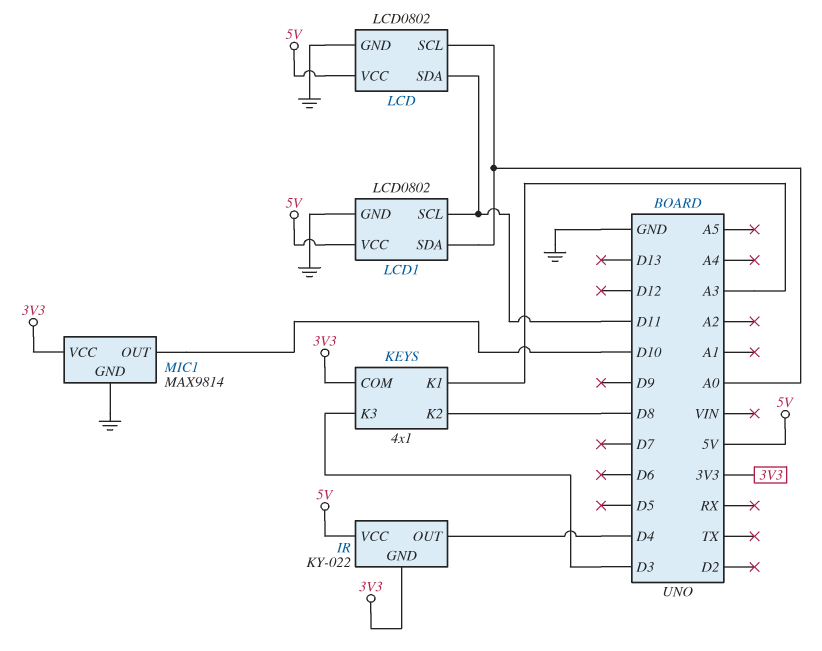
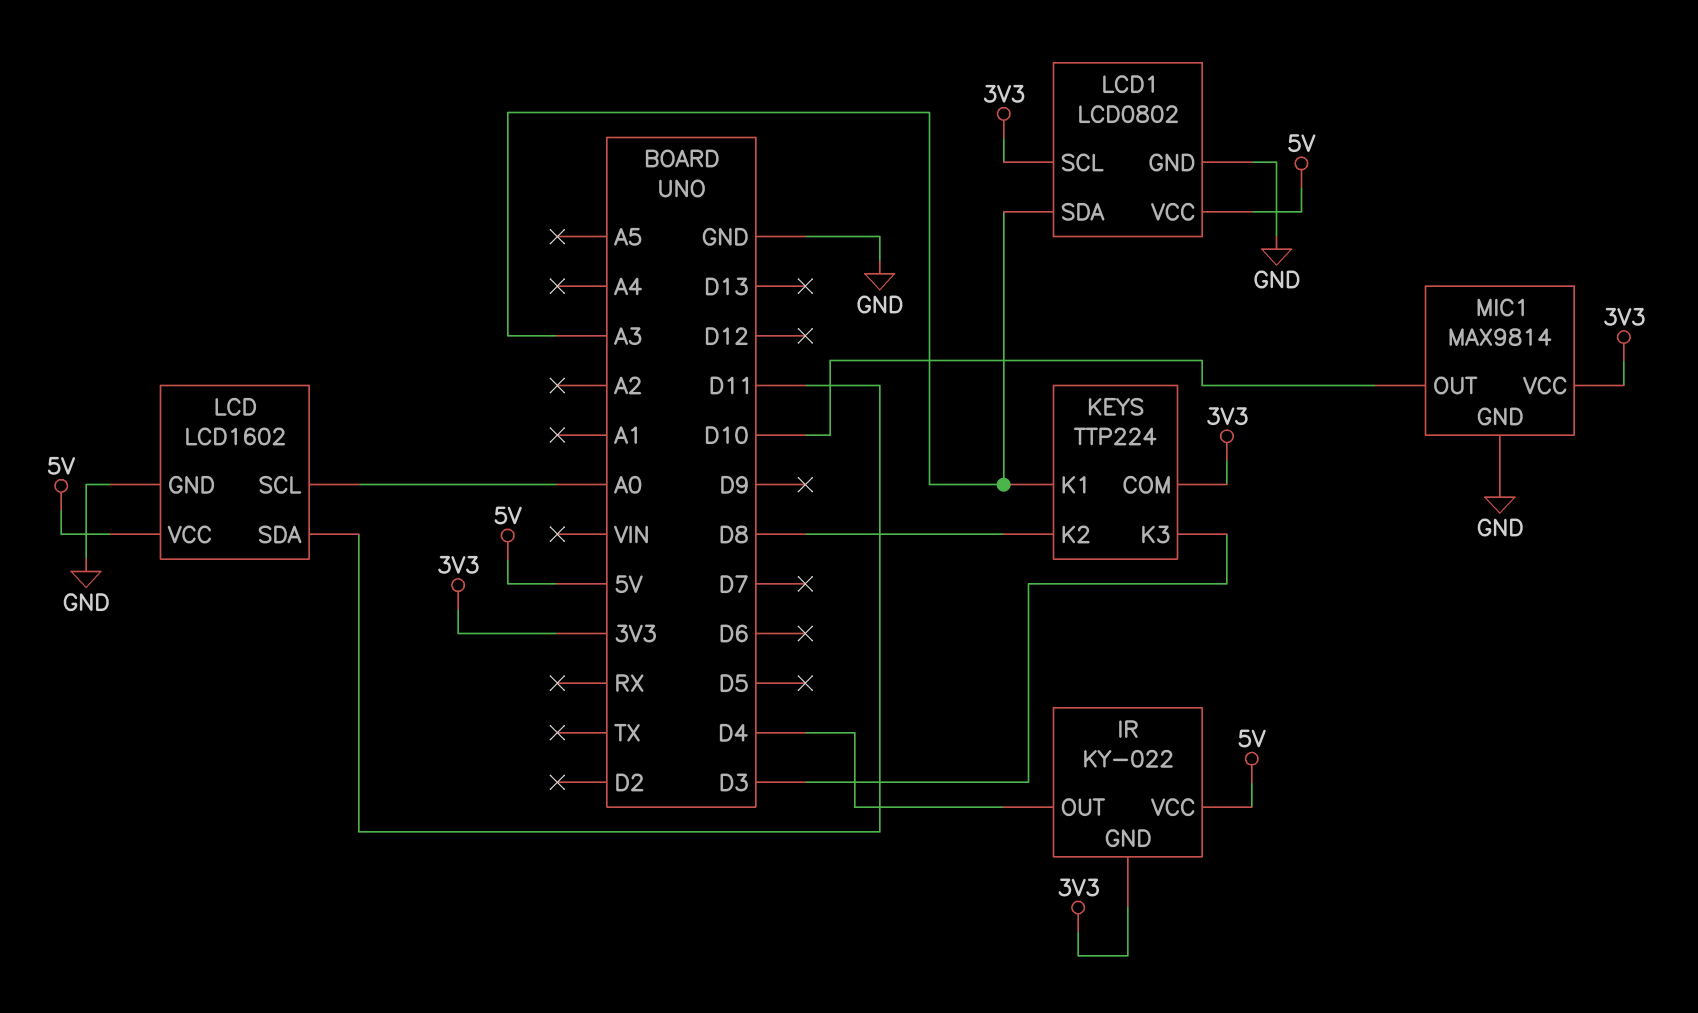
KEYS: 4x1 -> TTP224
LCD: LCD0802 -> LCD1602
LCD1 pin SCL: D11 -> 3V3
LCD1 pin SDA: A0 -> A3

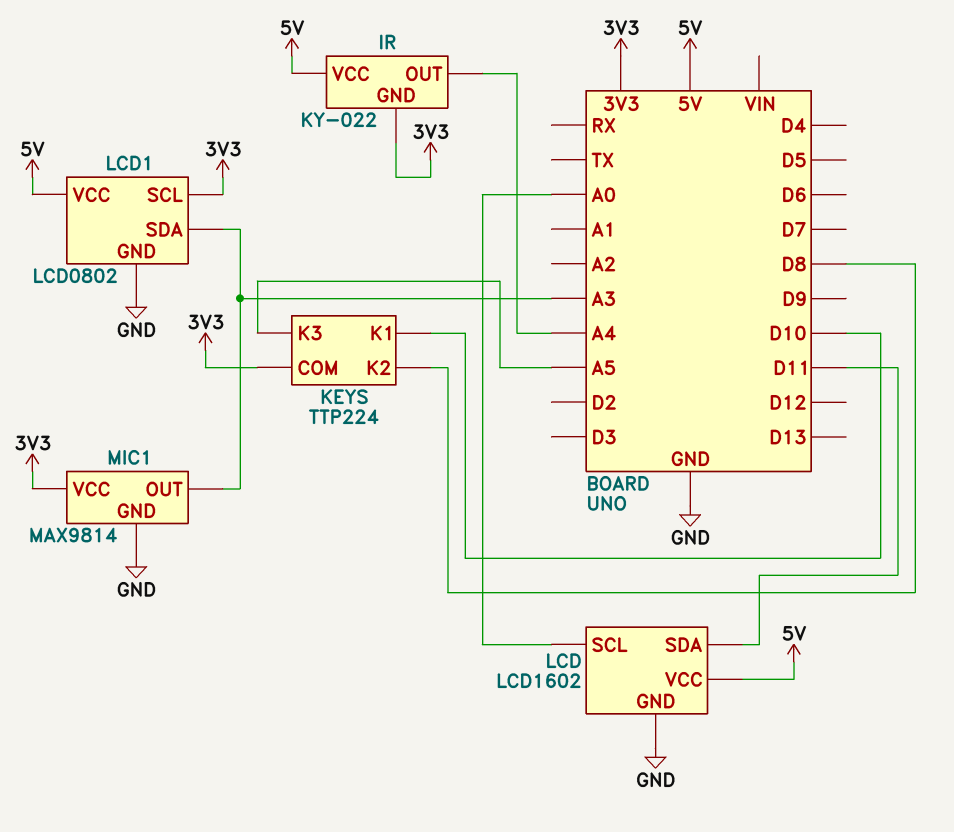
IR pin OUT: D4 -> A4
KEYS pin K1: A3 -> D10
KEYS pin K3: D3 -> A5
MIC1 pin OUT: D10 -> A3

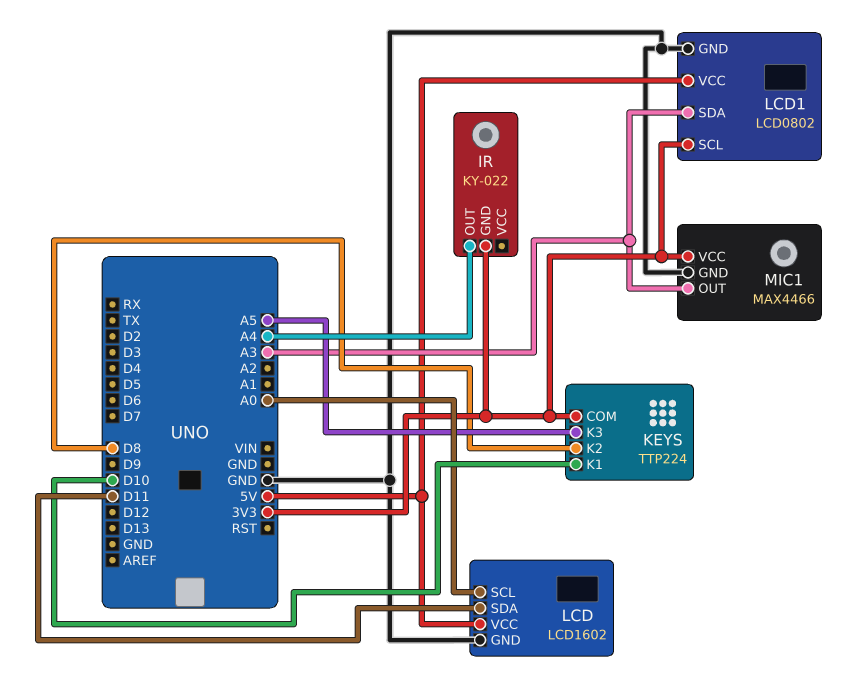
IR pin VCC: 5V -> none
MIC1: MAX9814 -> MAX4466

